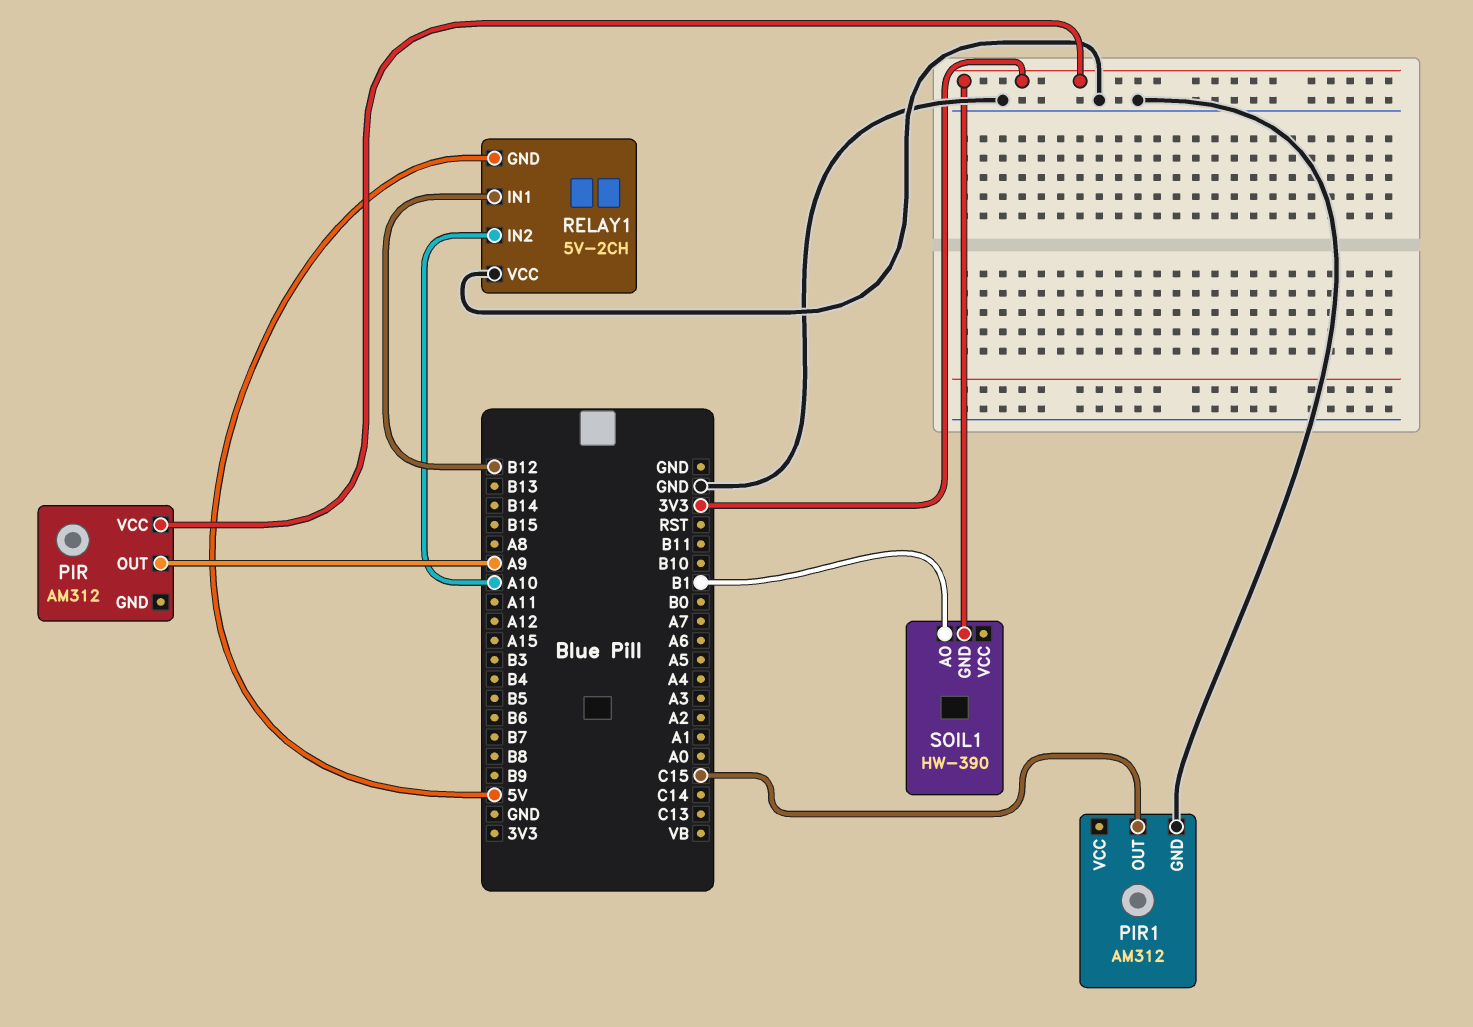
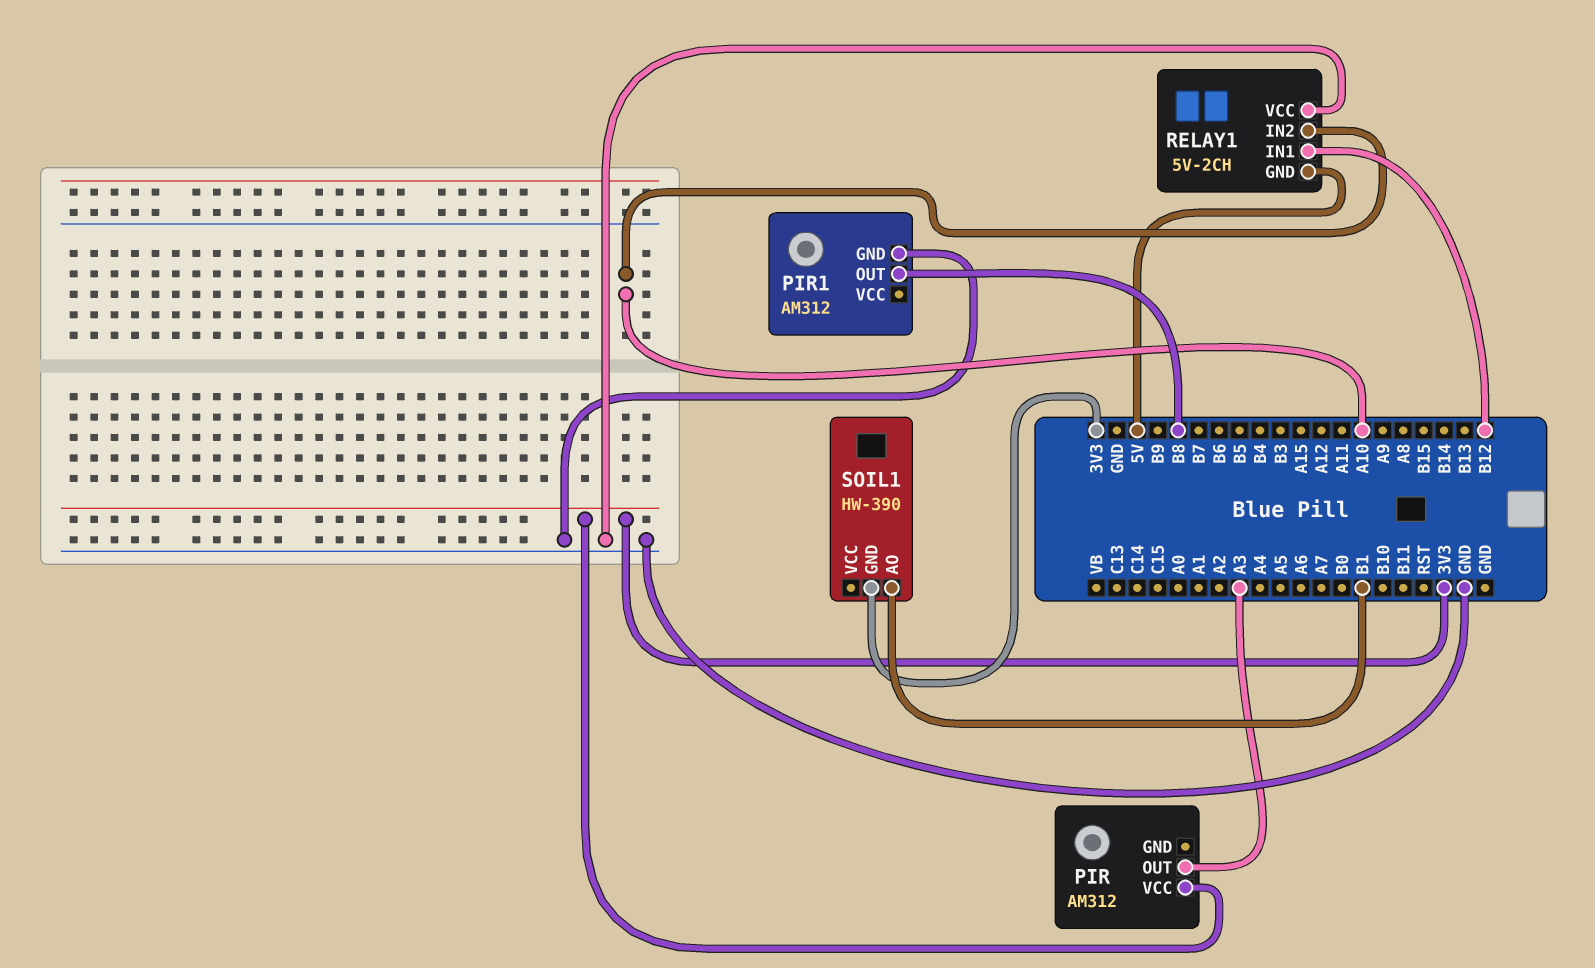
PIR pin OUT: A9 -> A3
PIR1 pin OUT: C15 -> B8

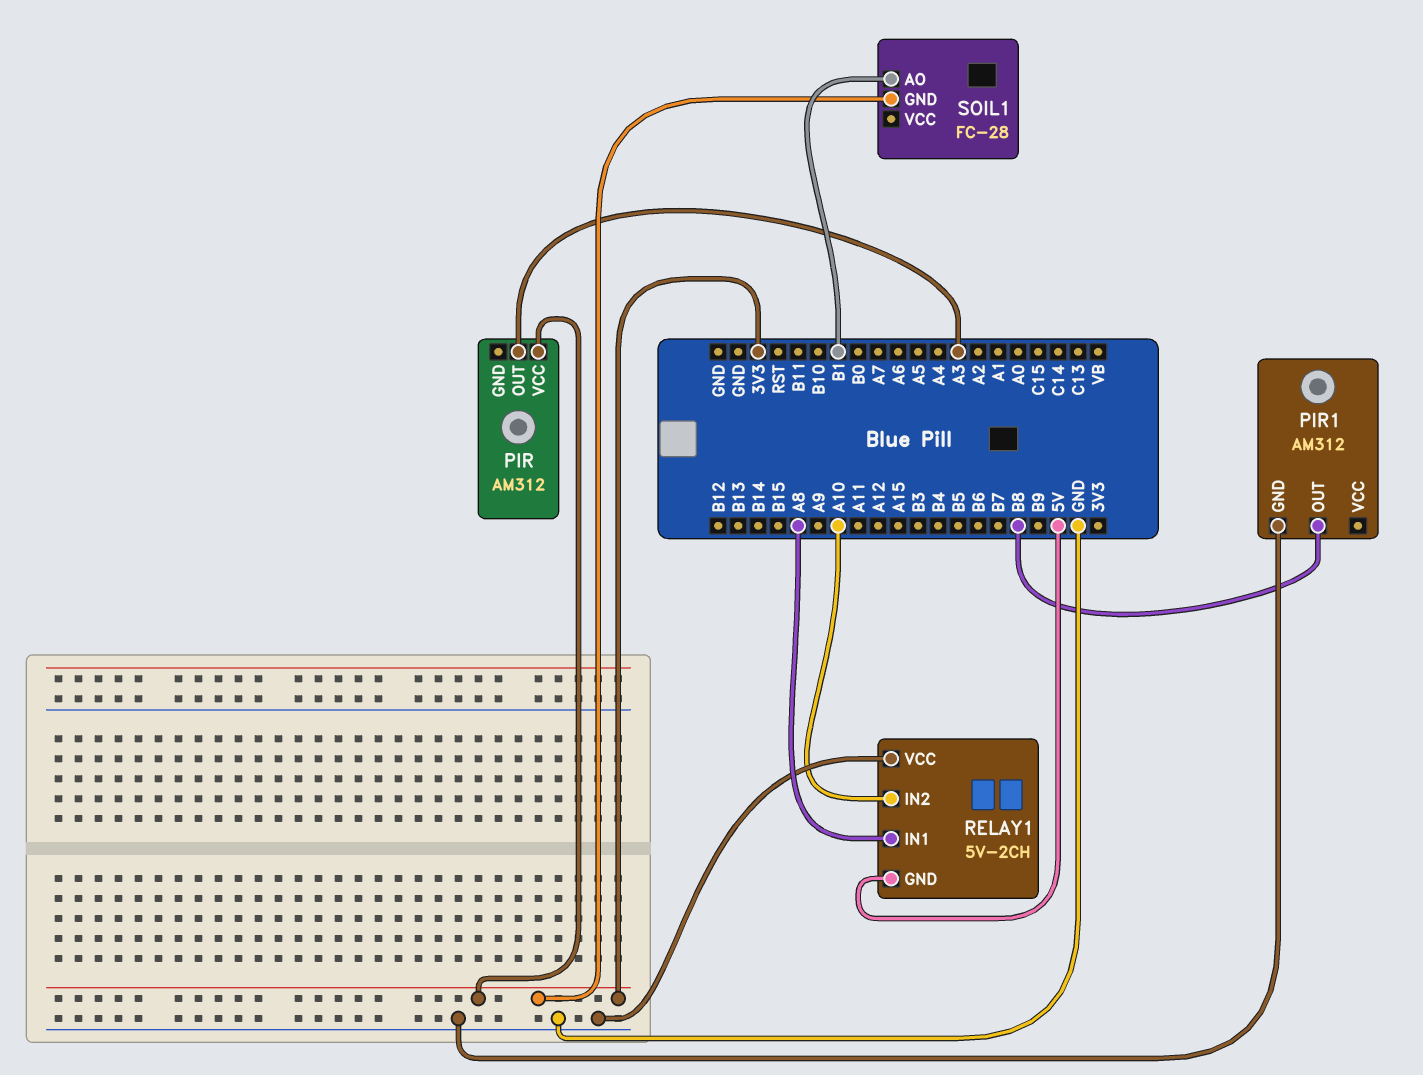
RELAY1 pin IN1: B12 -> A8
SOIL1: HW-390 -> FC-28

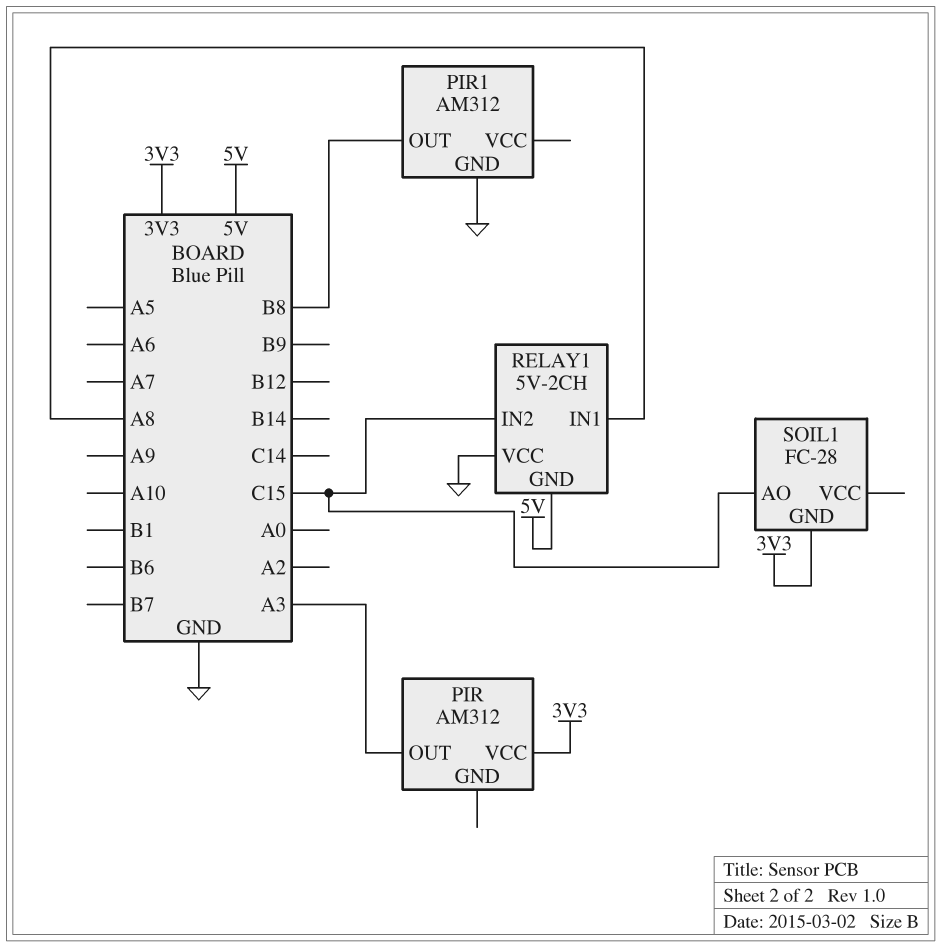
RELAY1 pin IN2: A10 -> C15
SOIL1 pin AO: B1 -> C15

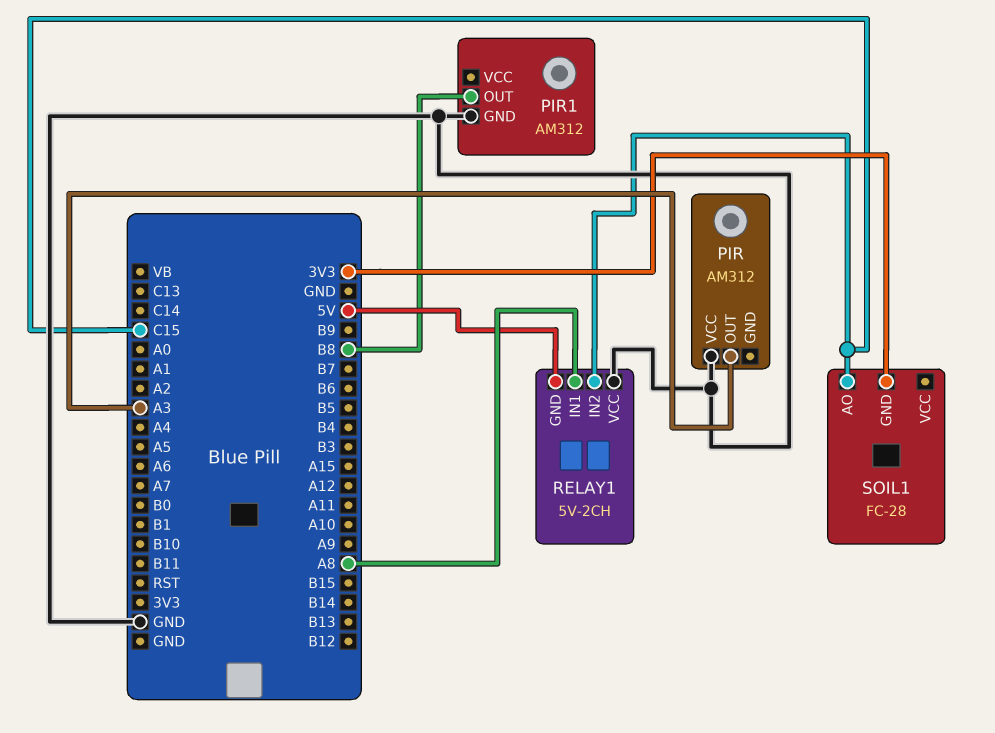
PIR pin VCC: 3V3 -> GND

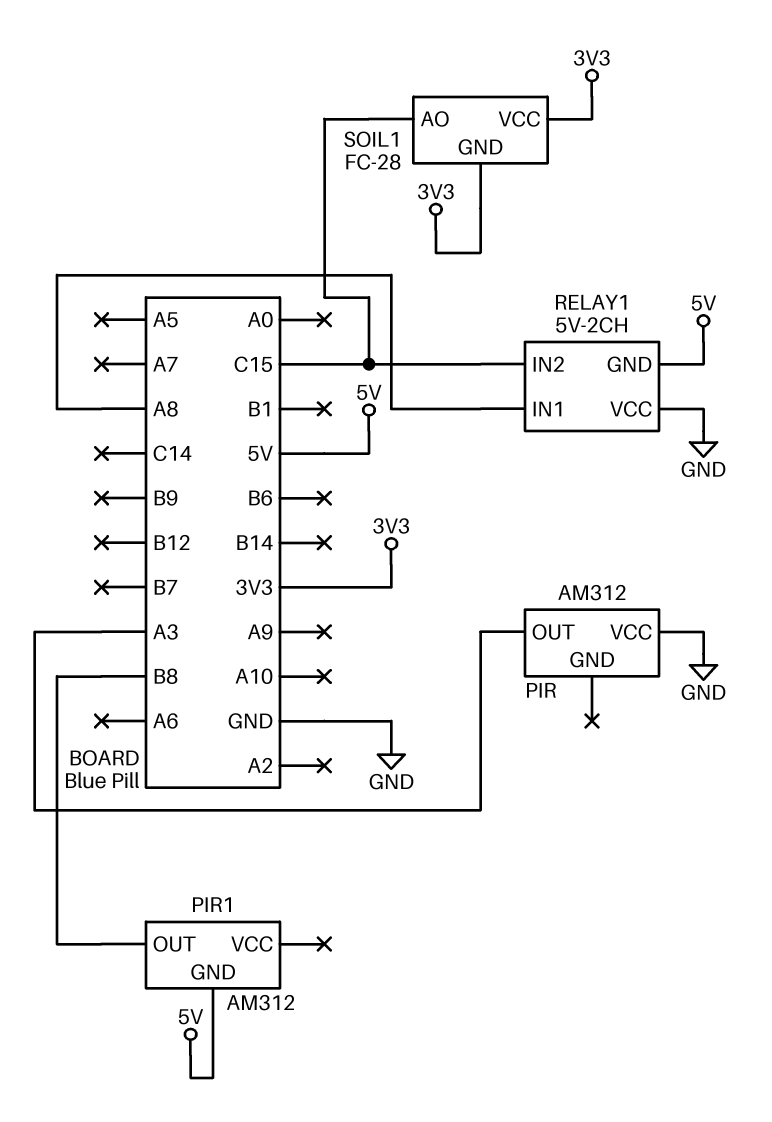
PIR1 pin GND: GND -> 5V
SOIL1 pin VCC: none -> 3V3

